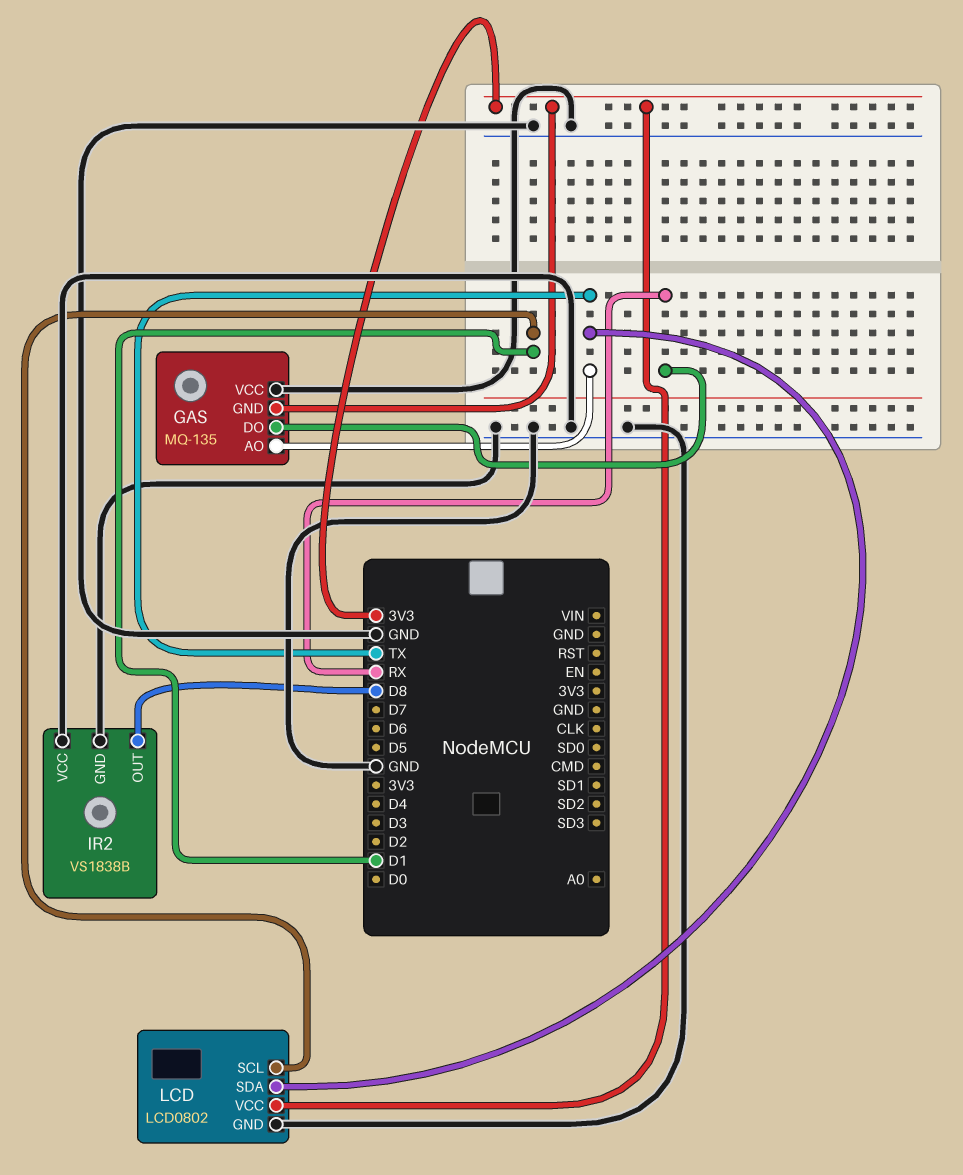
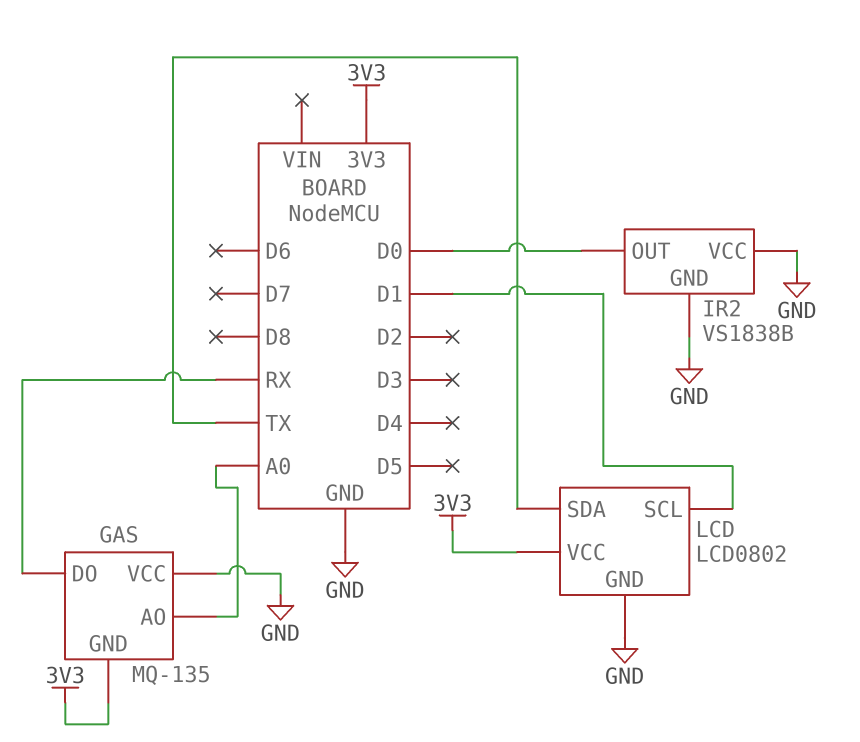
GAS pin AO: TX -> A0
IR2 pin OUT: D8 -> D0

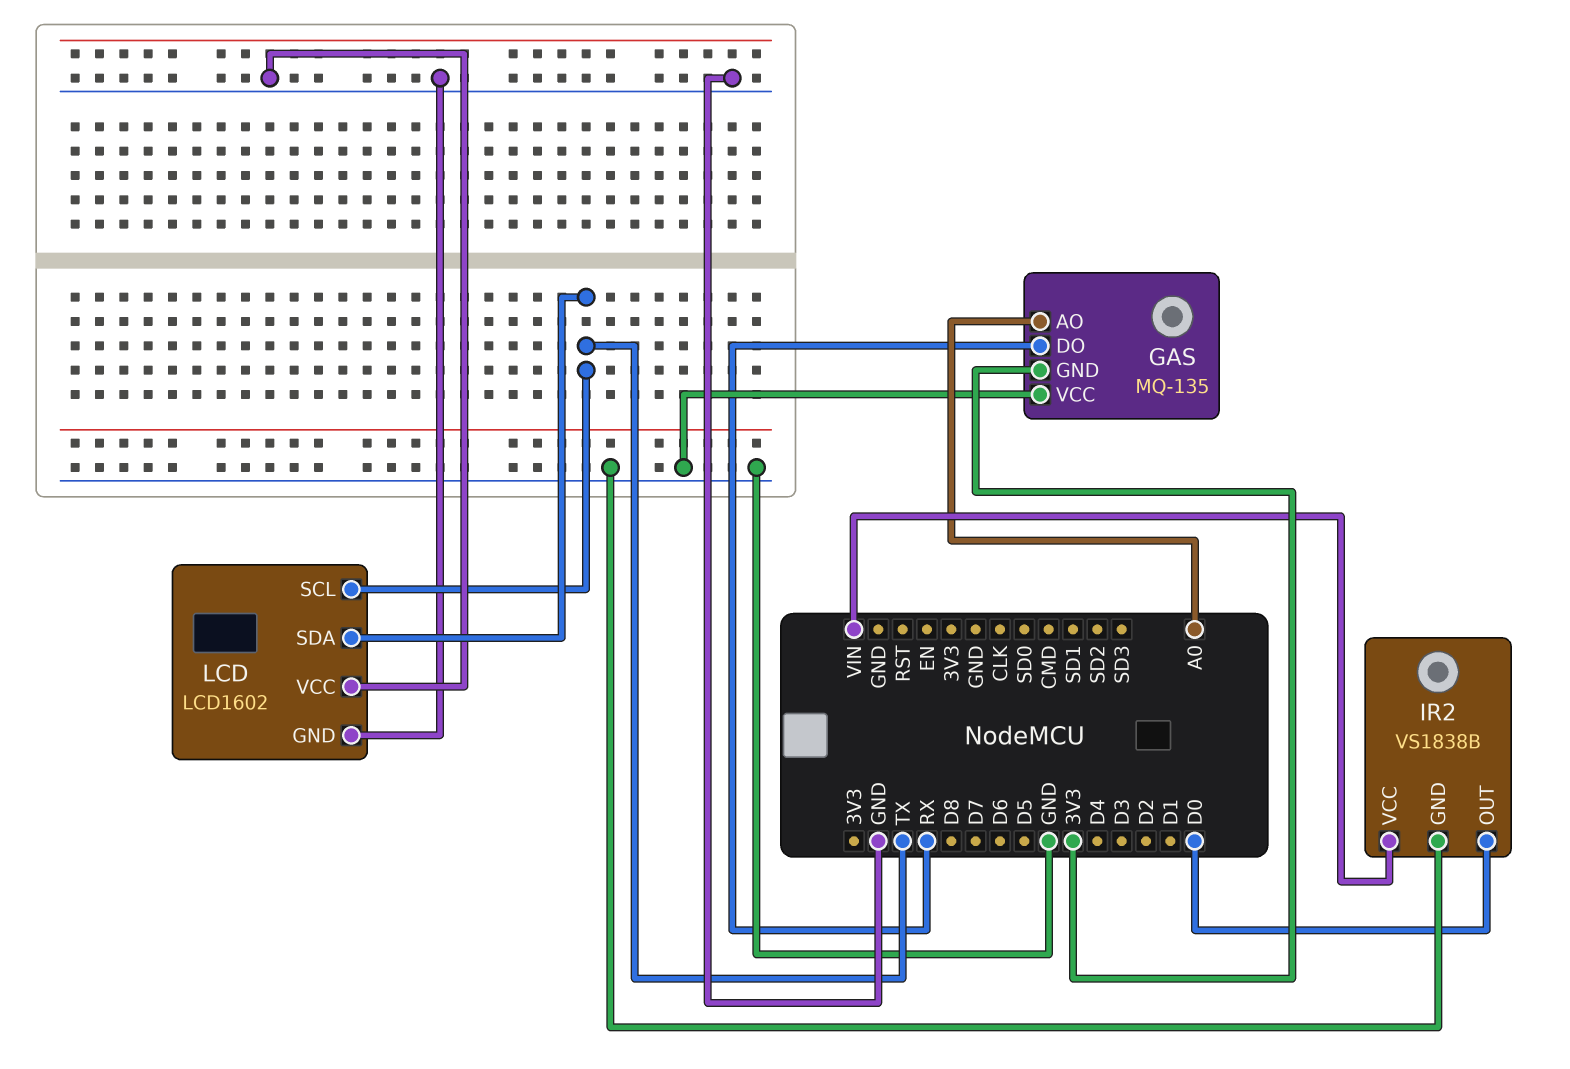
IR2 pin VCC: GND -> VIN
LCD: LCD0802 -> LCD1602
LCD pin SCL: D1 -> TX
LCD pin VCC: 3V3 -> GND

